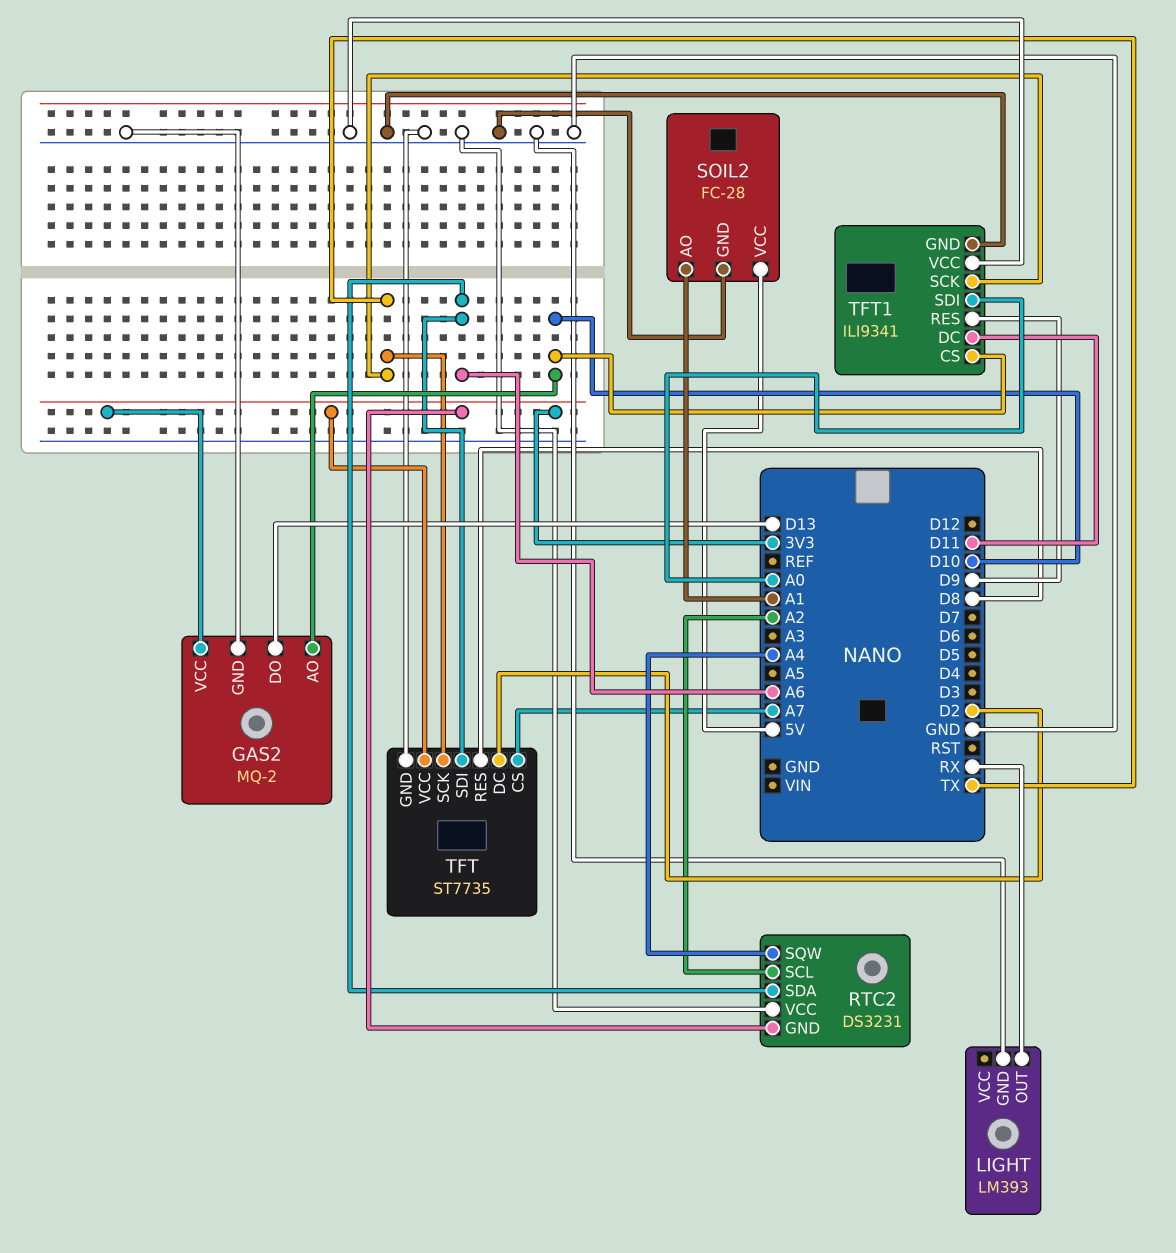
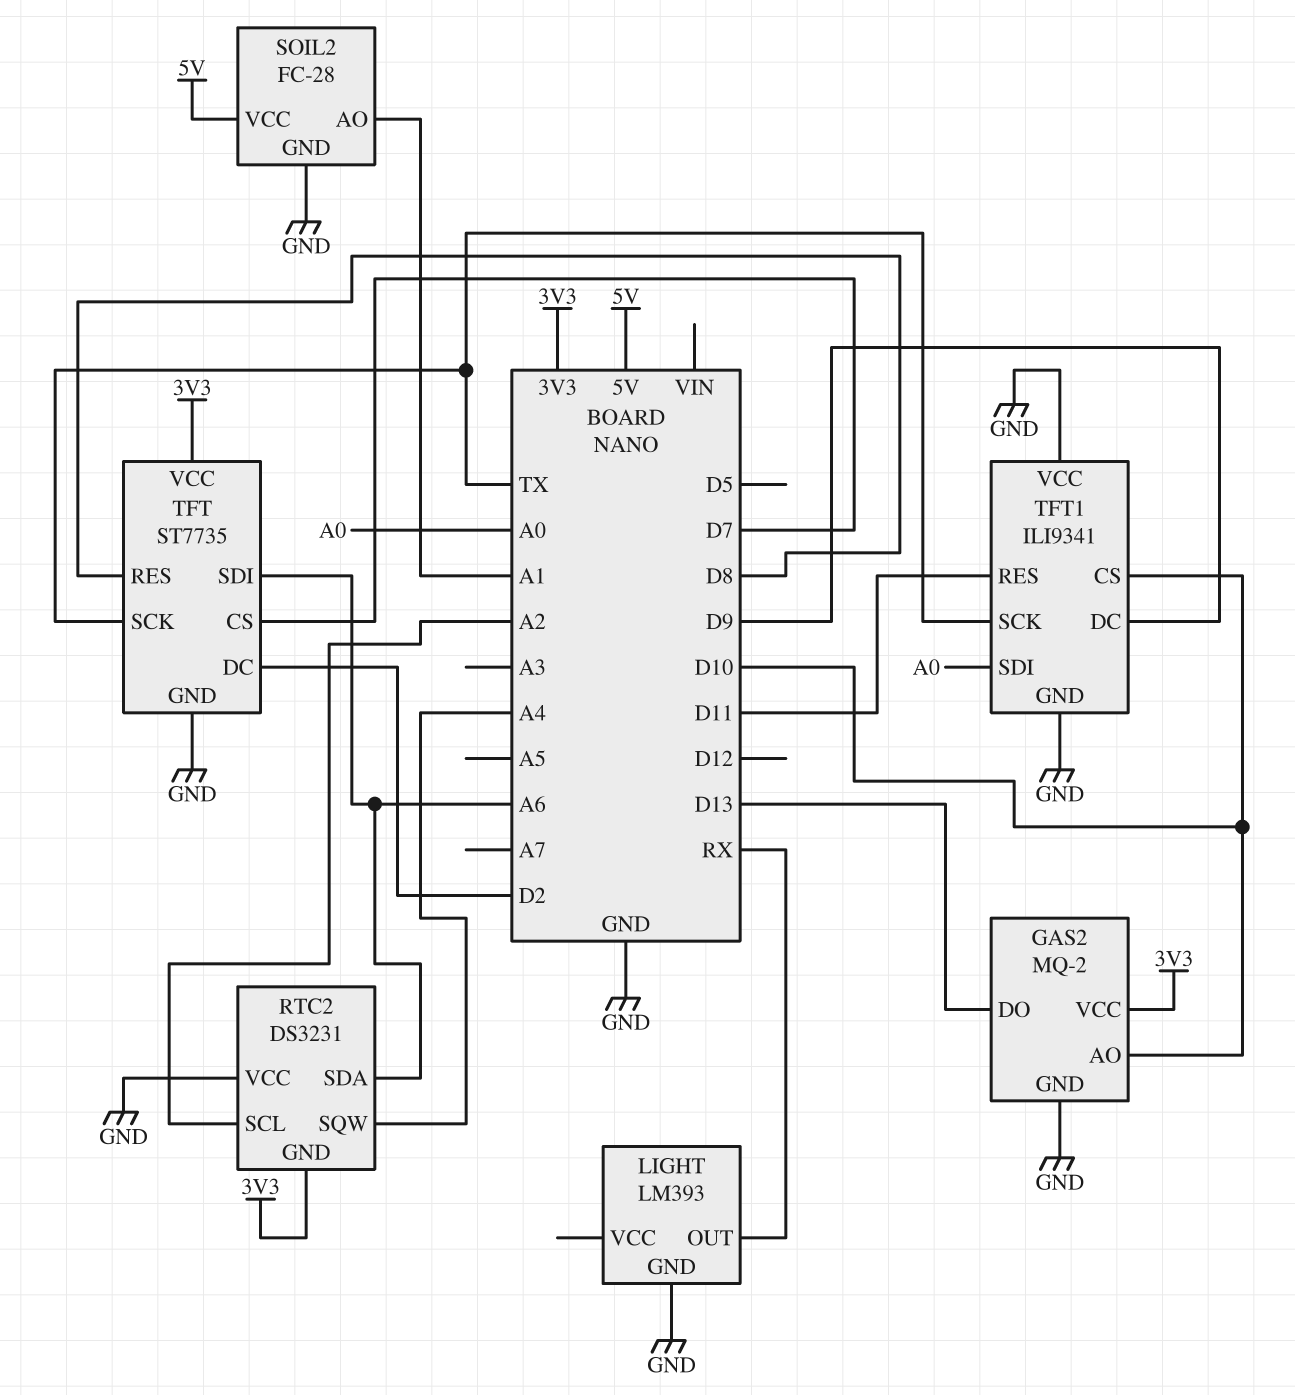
TFT pin CS: A7 -> D7
TFT1 pin DC: D11 -> D9
TFT1 pin RES: D9 -> D11

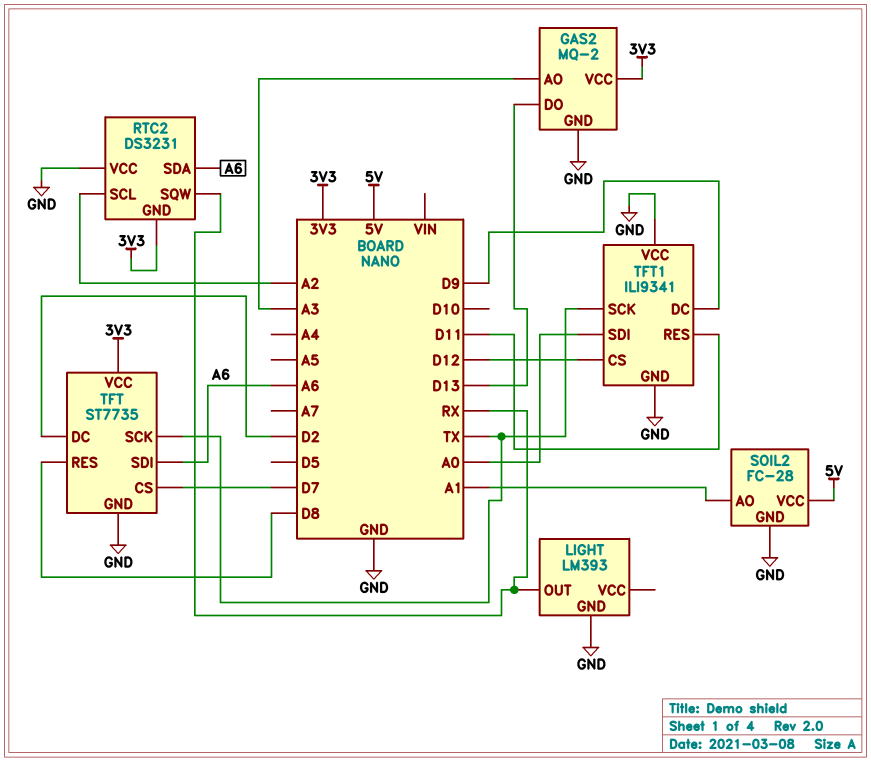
GAS2 pin AO: D10 -> A3
RTC2 pin SQW: A4 -> RX
TFT1 pin CS: D10 -> D12

